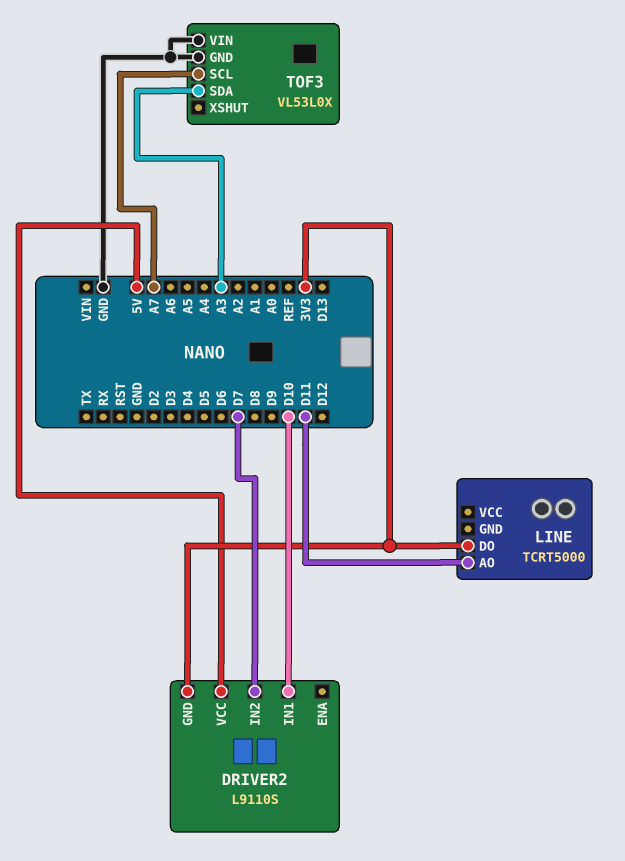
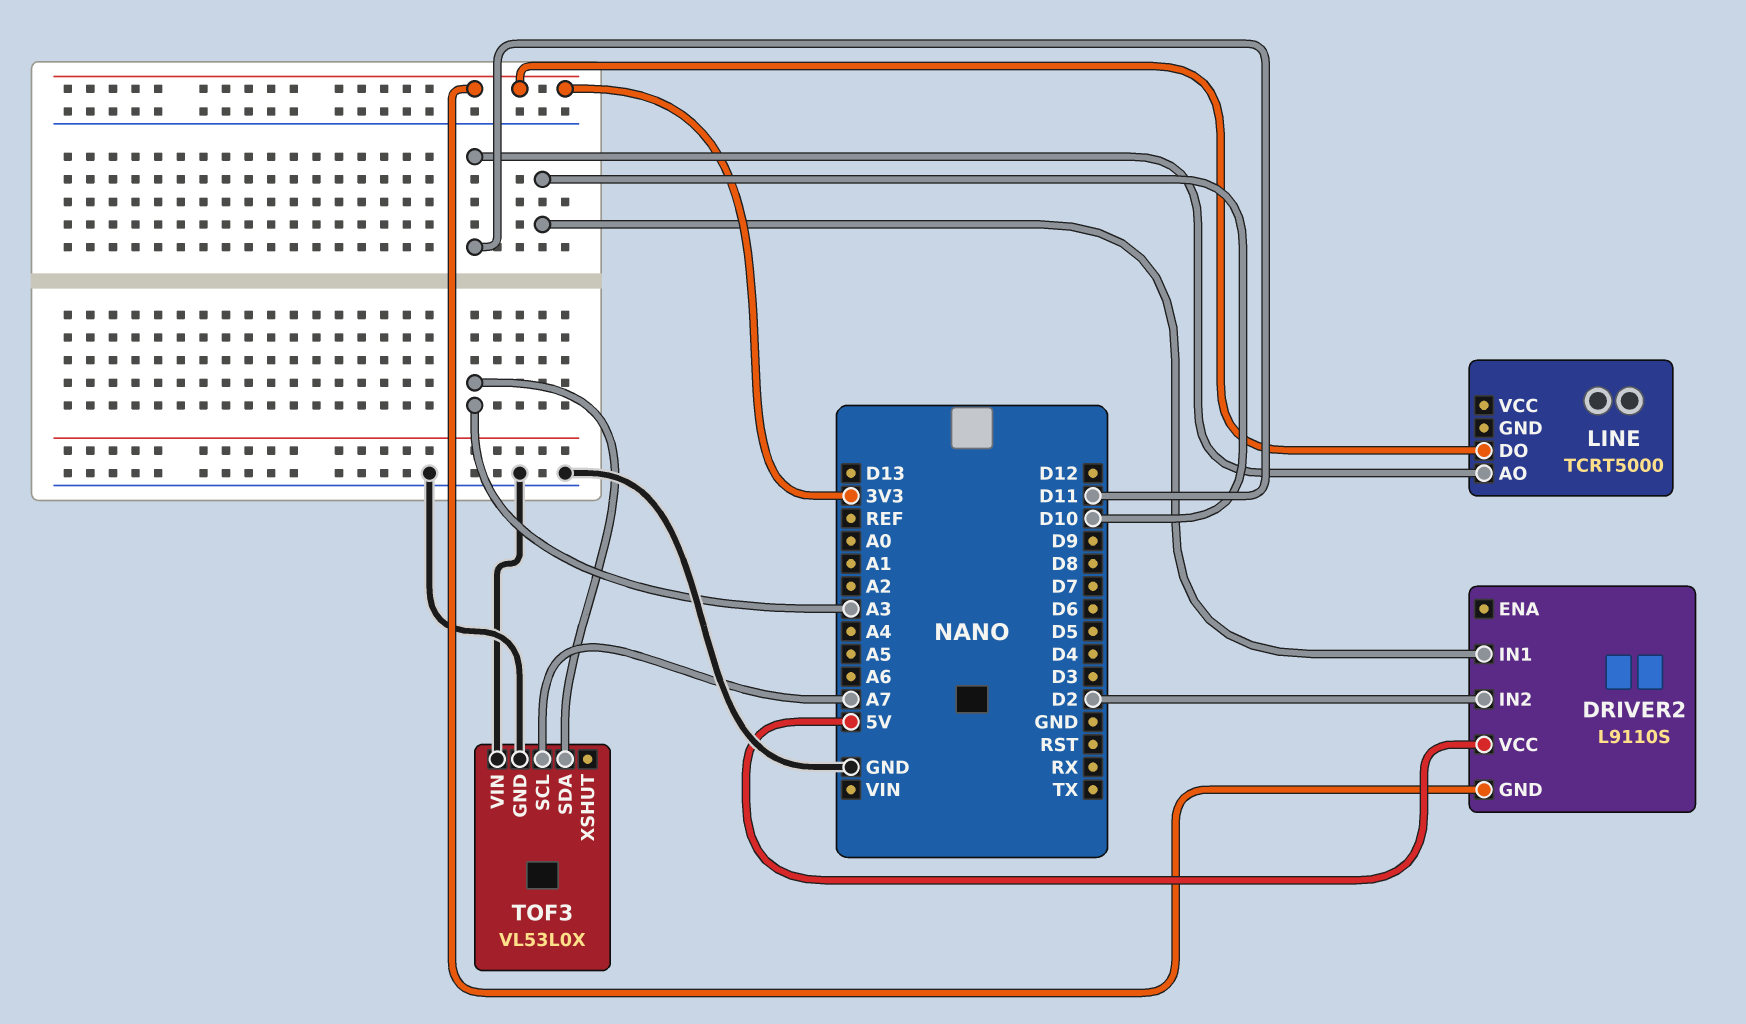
DRIVER2 pin IN2: D7 -> D2

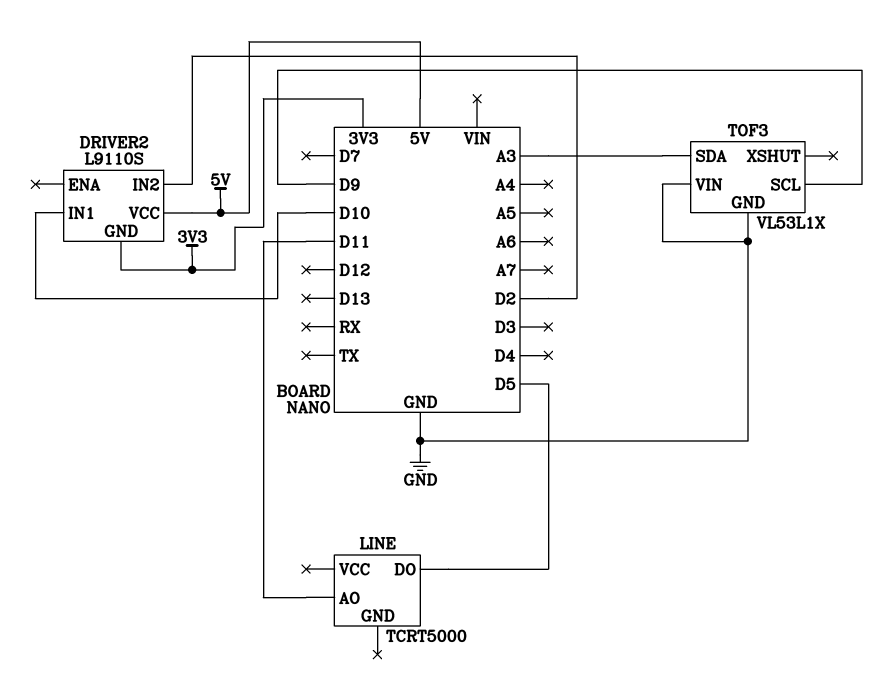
LINE pin DO: 3V3 -> D5
TOF3: VL53L0X -> VL53L1X
TOF3 pin SCL: A7 -> D9

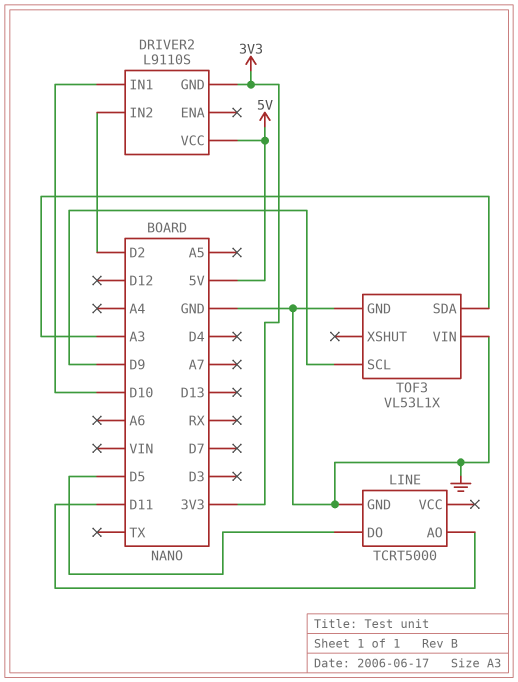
LINE pin GND: none -> GND

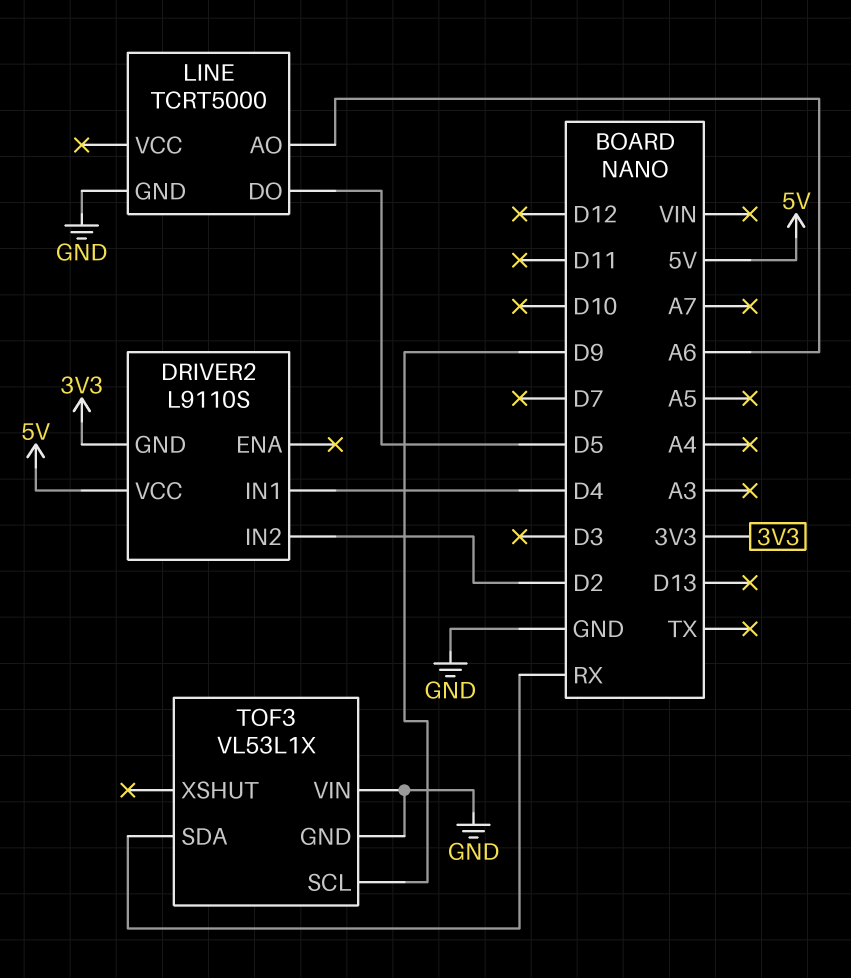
DRIVER2 pin IN1: D10 -> D4
LINE pin AO: D11 -> A6
TOF3 pin SDA: A3 -> RX

